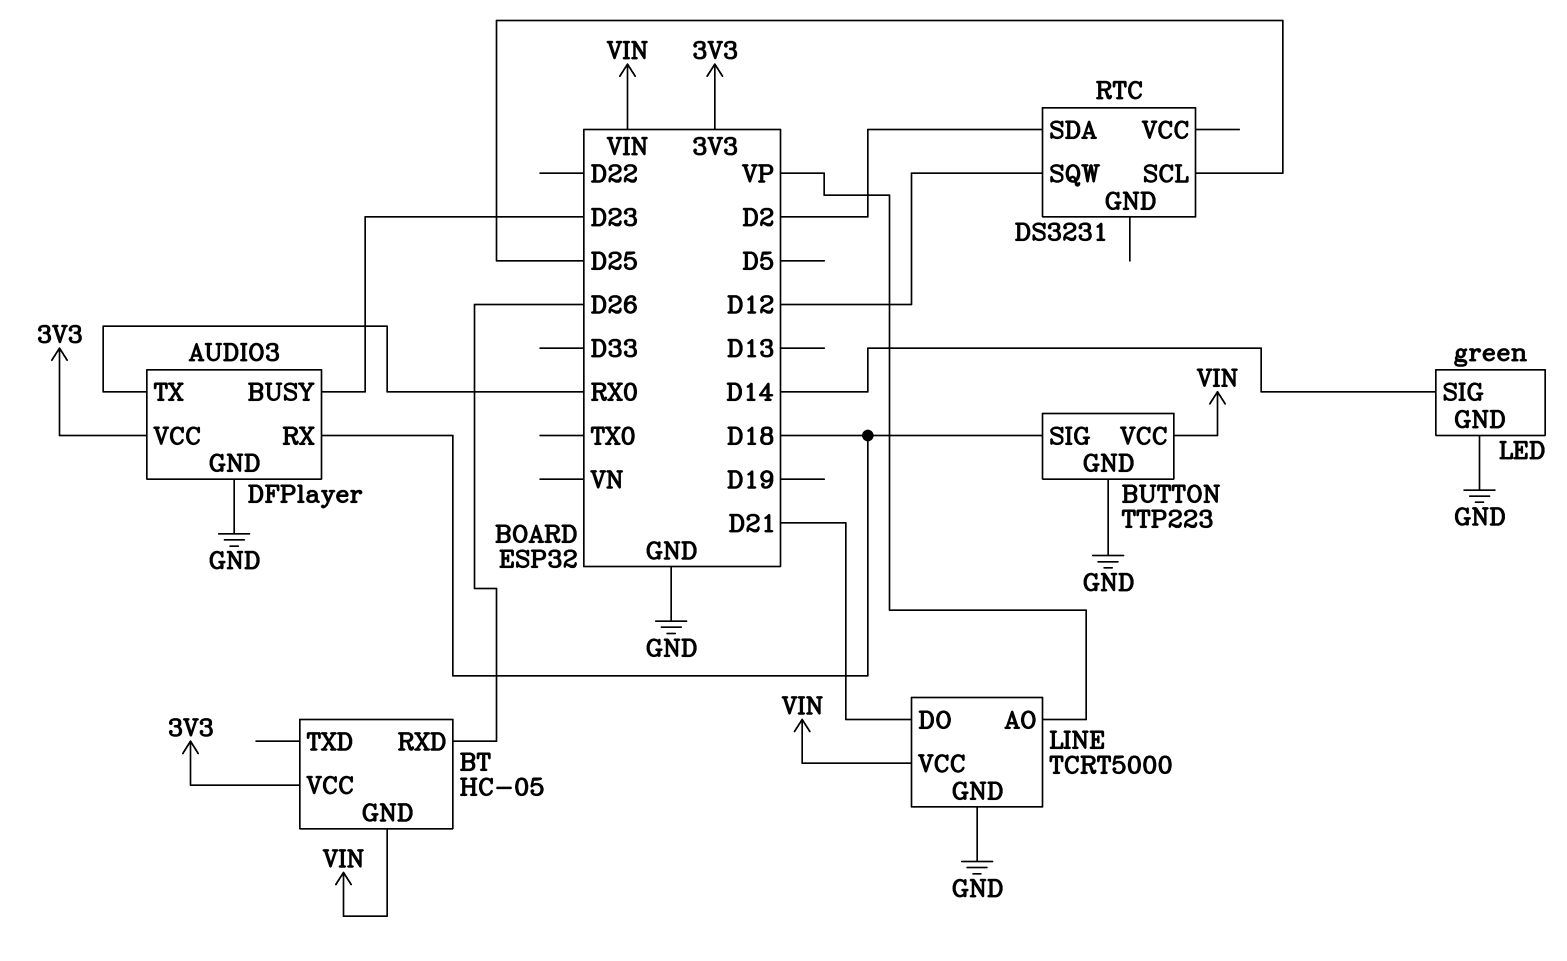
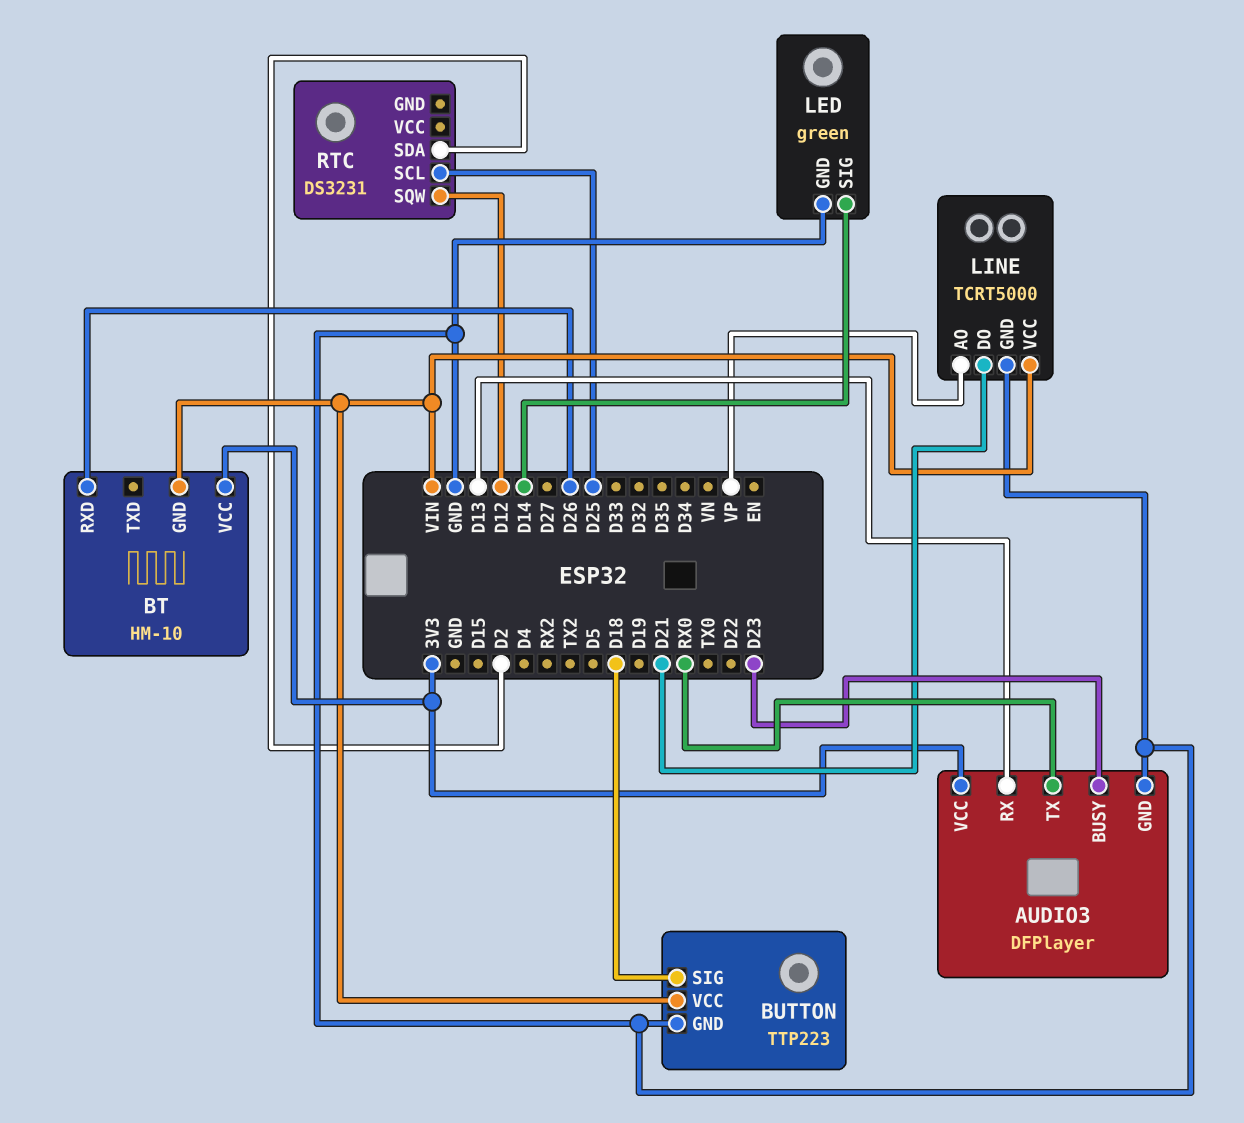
AUDIO3 pin RX: D18 -> D13
BT: HC-05 -> HM-10

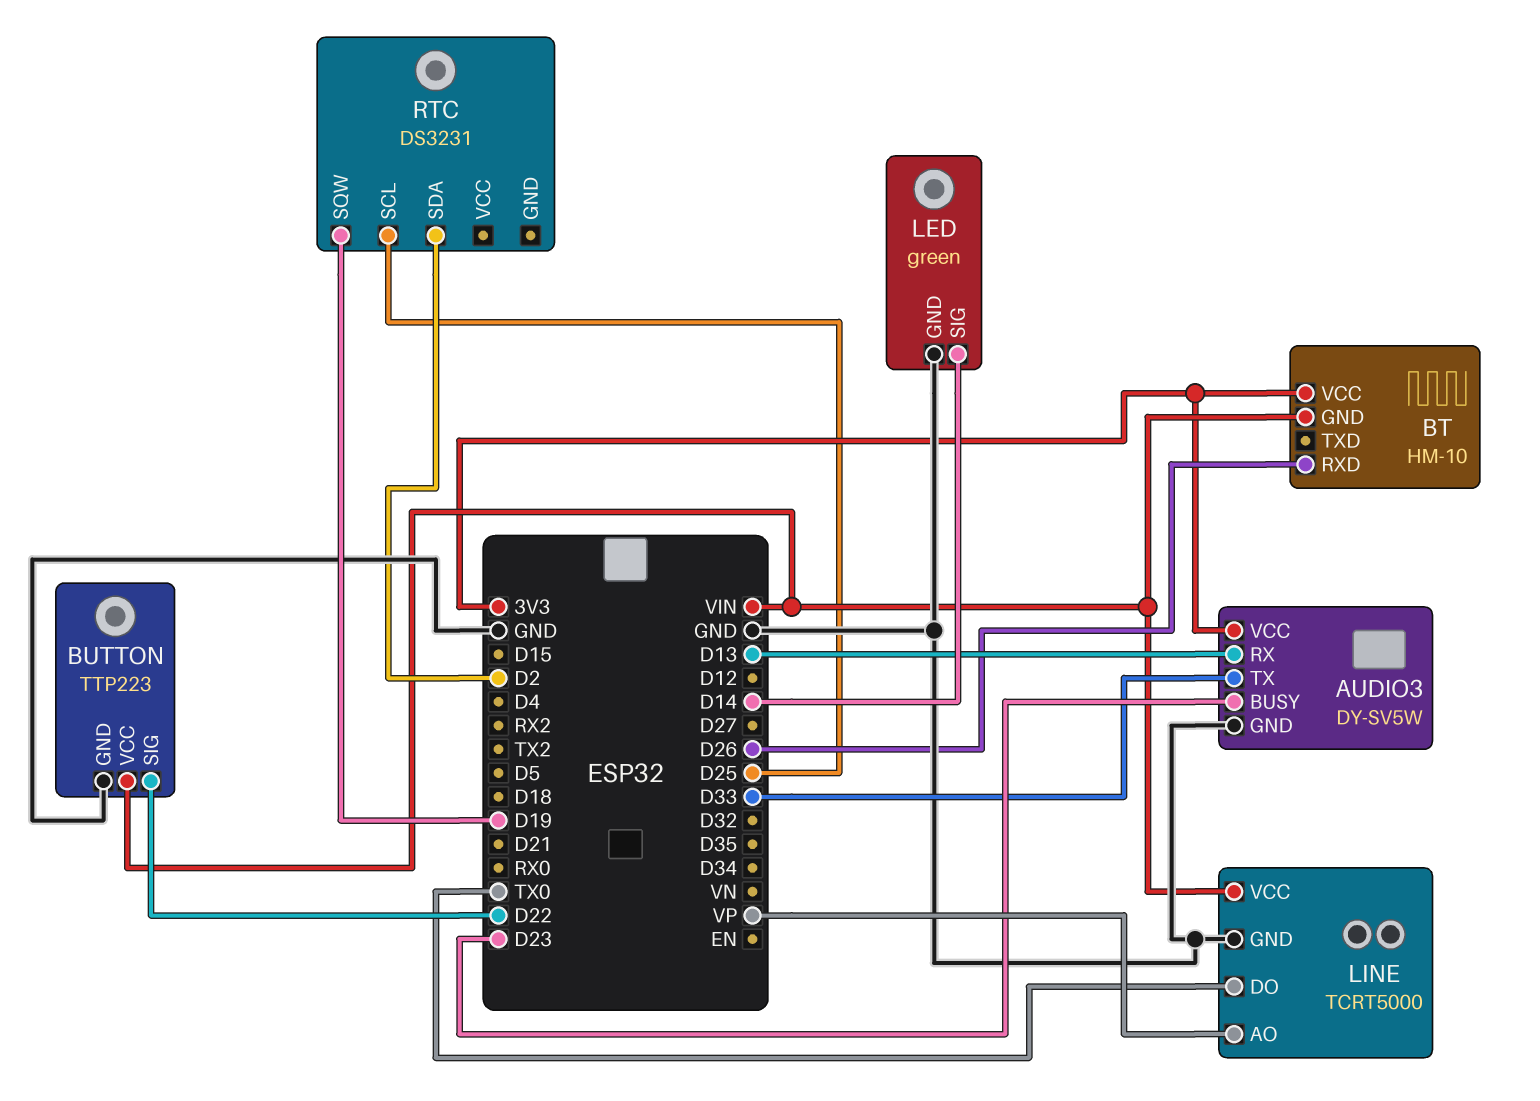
AUDIO3: DFPlayer -> DY-SV5W
AUDIO3 pin TX: RX0 -> D33
BUTTON pin SIG: D18 -> D22
LINE pin DO: D21 -> TX0
RTC pin SQW: D12 -> D19

